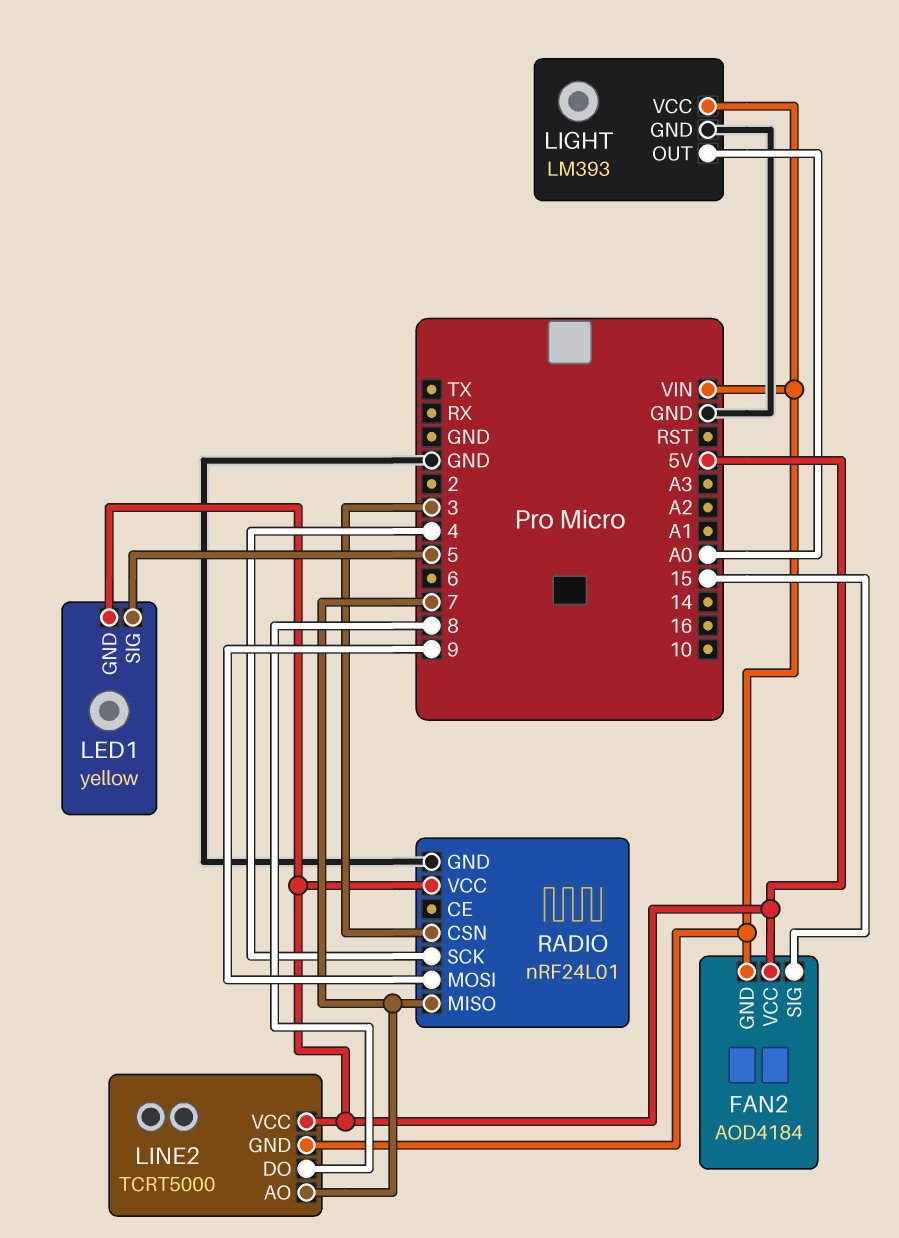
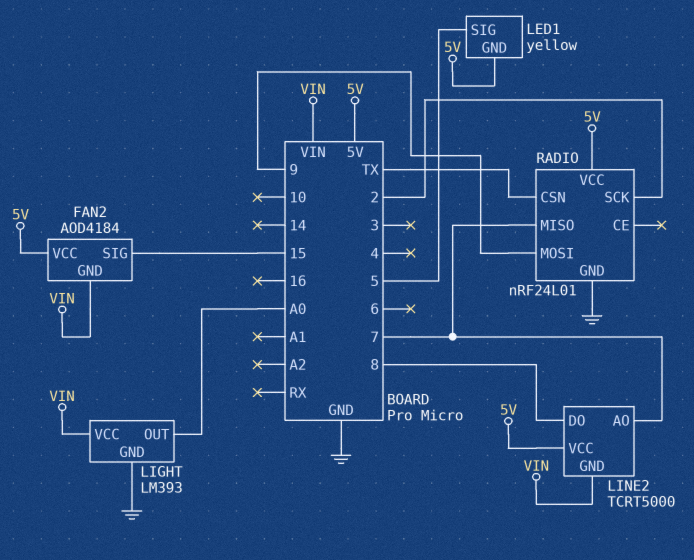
RADIO pin CSN: 3 -> TX
RADIO pin SCK: 4 -> 2

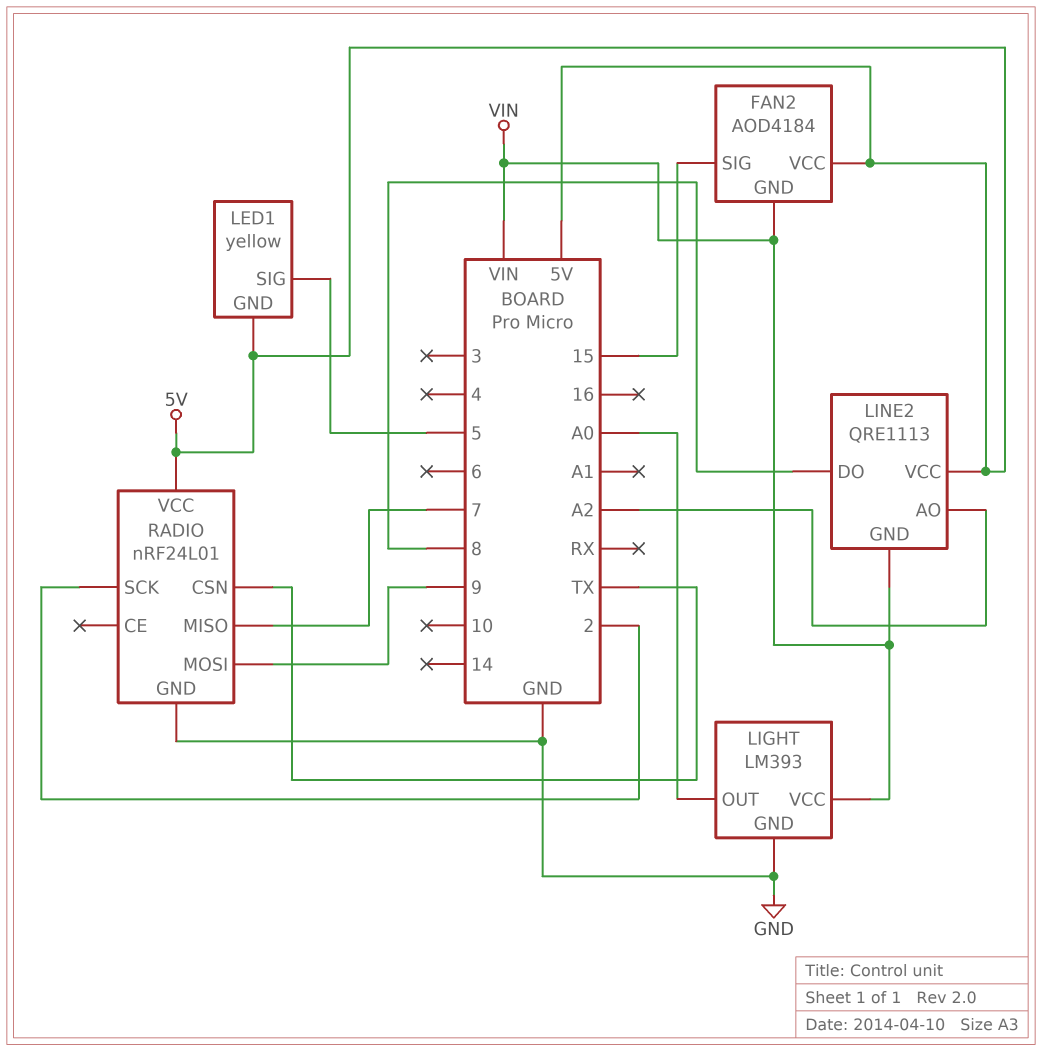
LINE2: TCRT5000 -> QRE1113
LINE2 pin AO: 7 -> A2

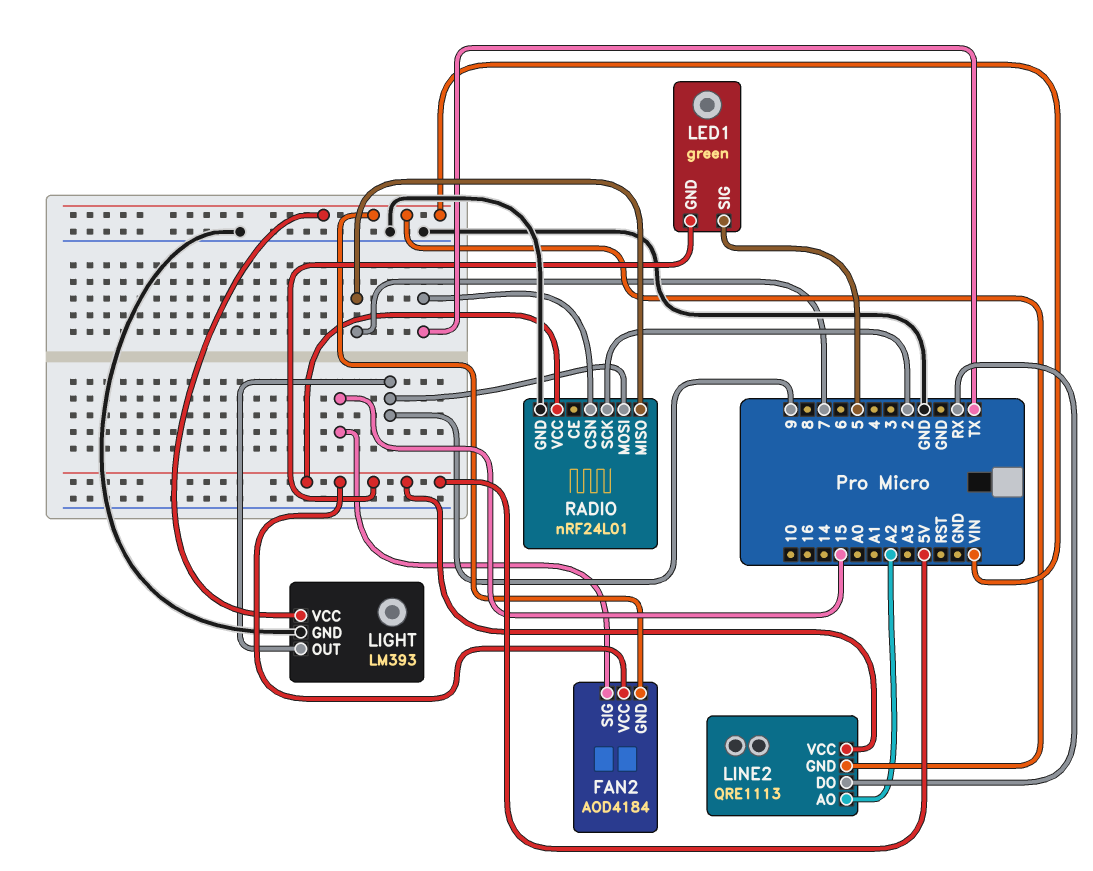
LED1: yellow -> green
LIGHT pin OUT: A0 -> 9
LINE2 pin DO: 8 -> RX

